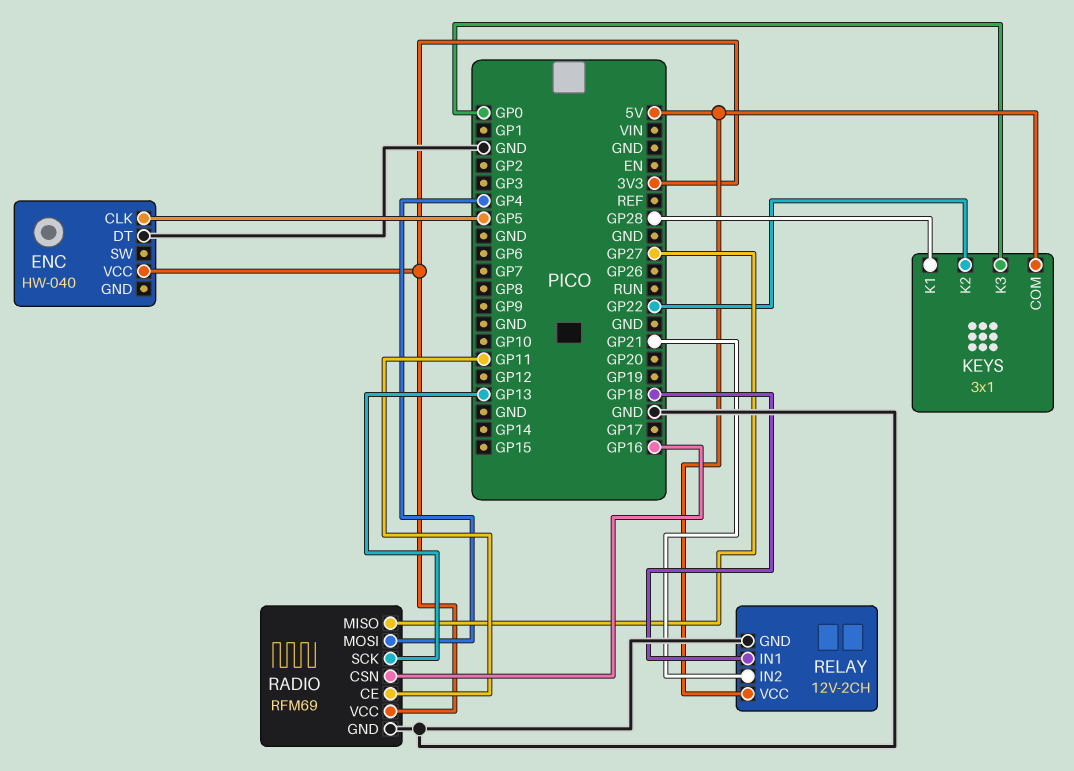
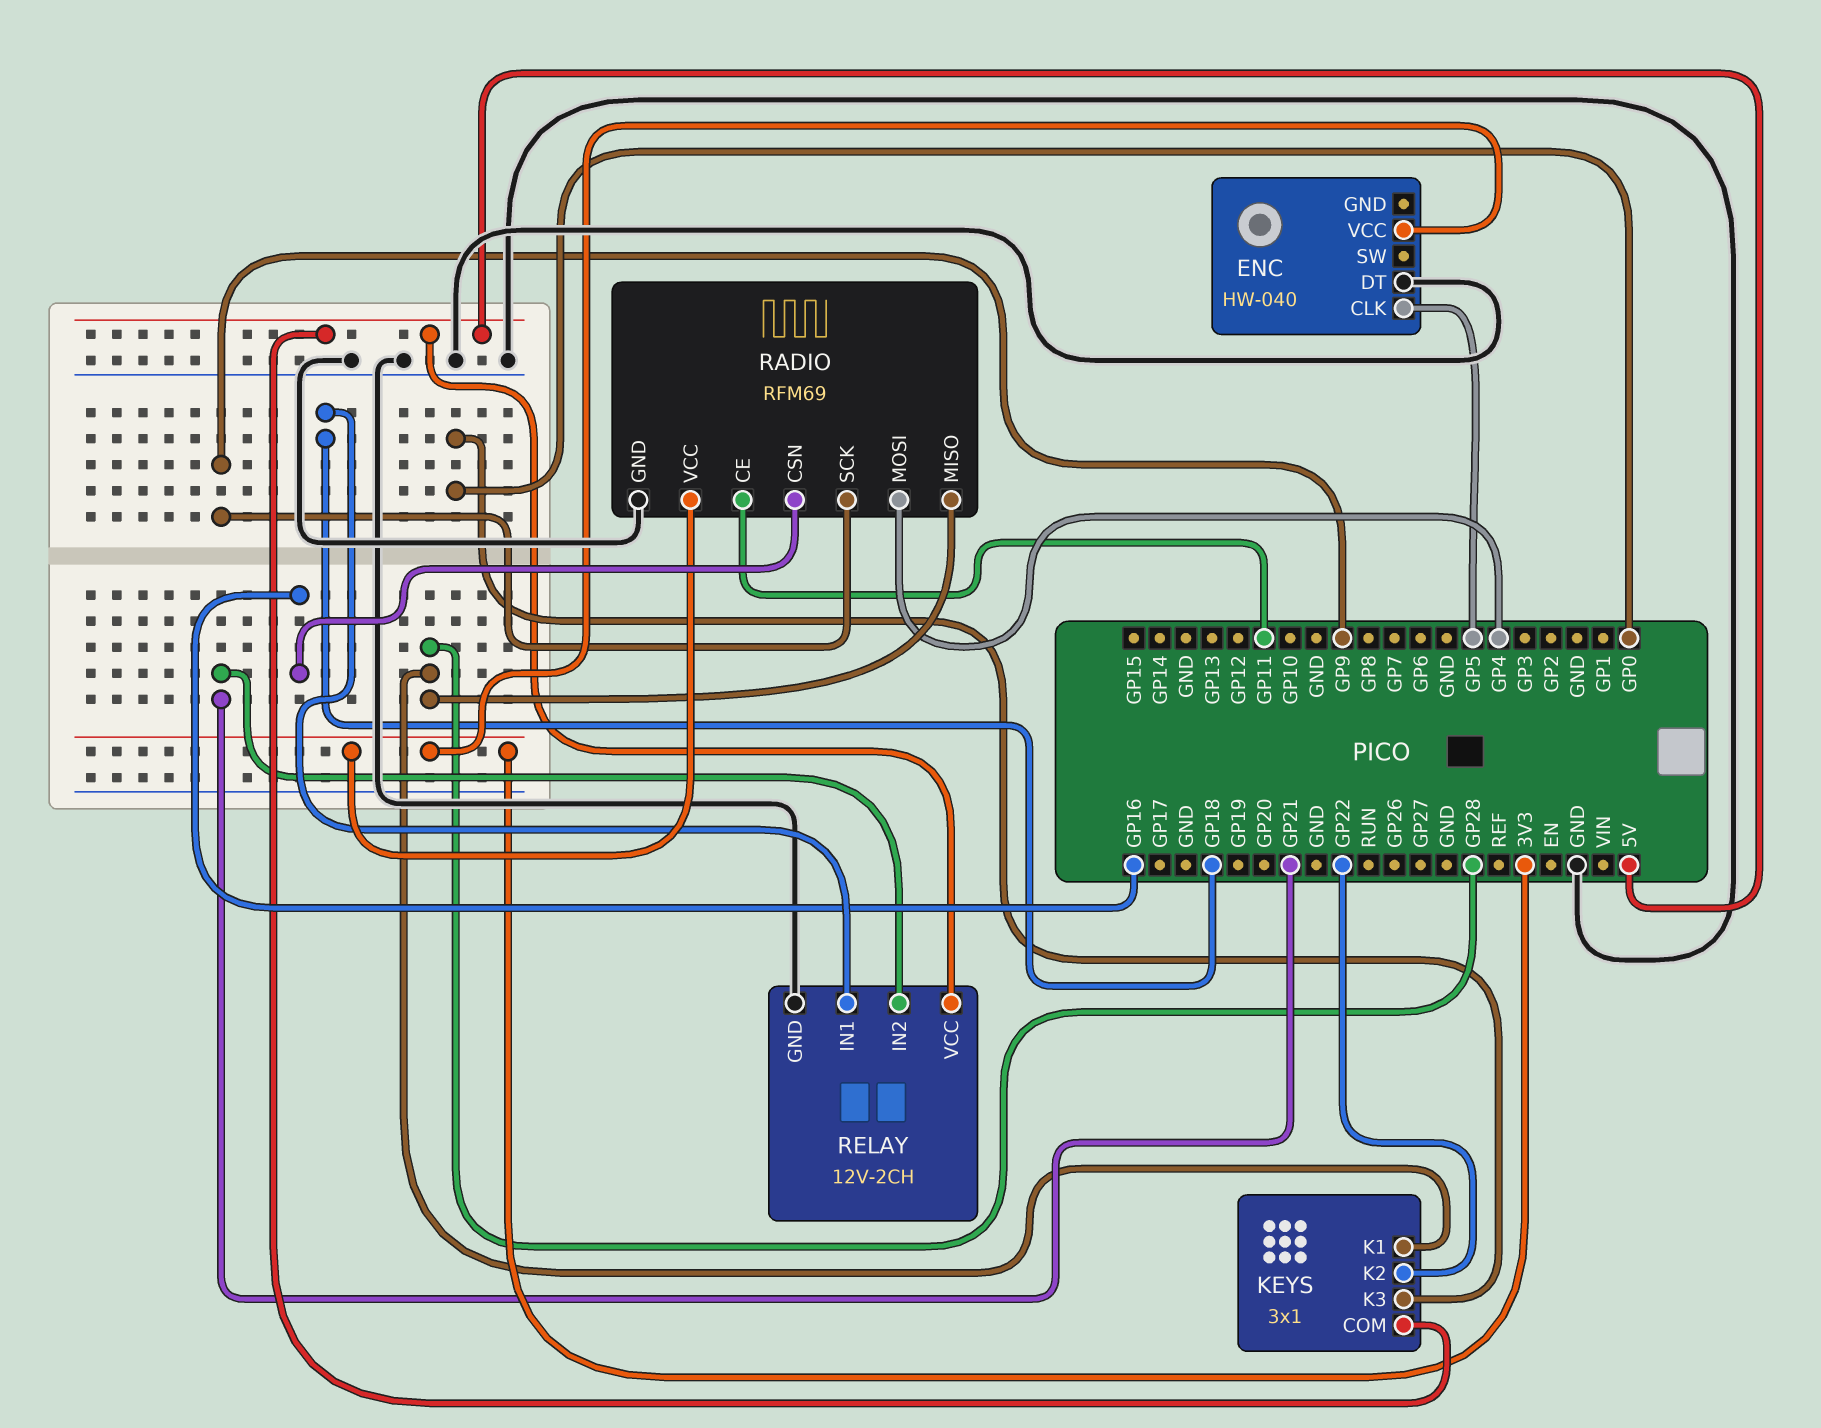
RADIO pin MISO: GP27 -> GP28
RADIO pin SCK: GP13 -> GP9

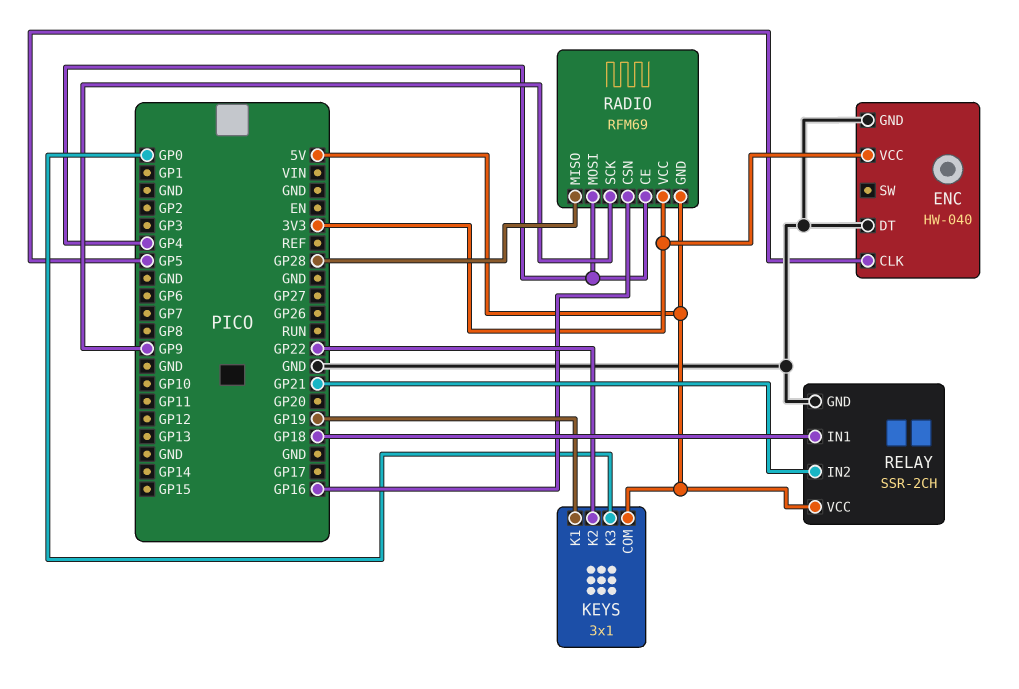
ENC pin GND: none -> GND
KEYS pin K1: GP28 -> GP19
RADIO pin CE: GP11 -> GP4
RADIO pin GND: GND -> 5V
RELAY: 12V-2CH -> SSR-2CH

